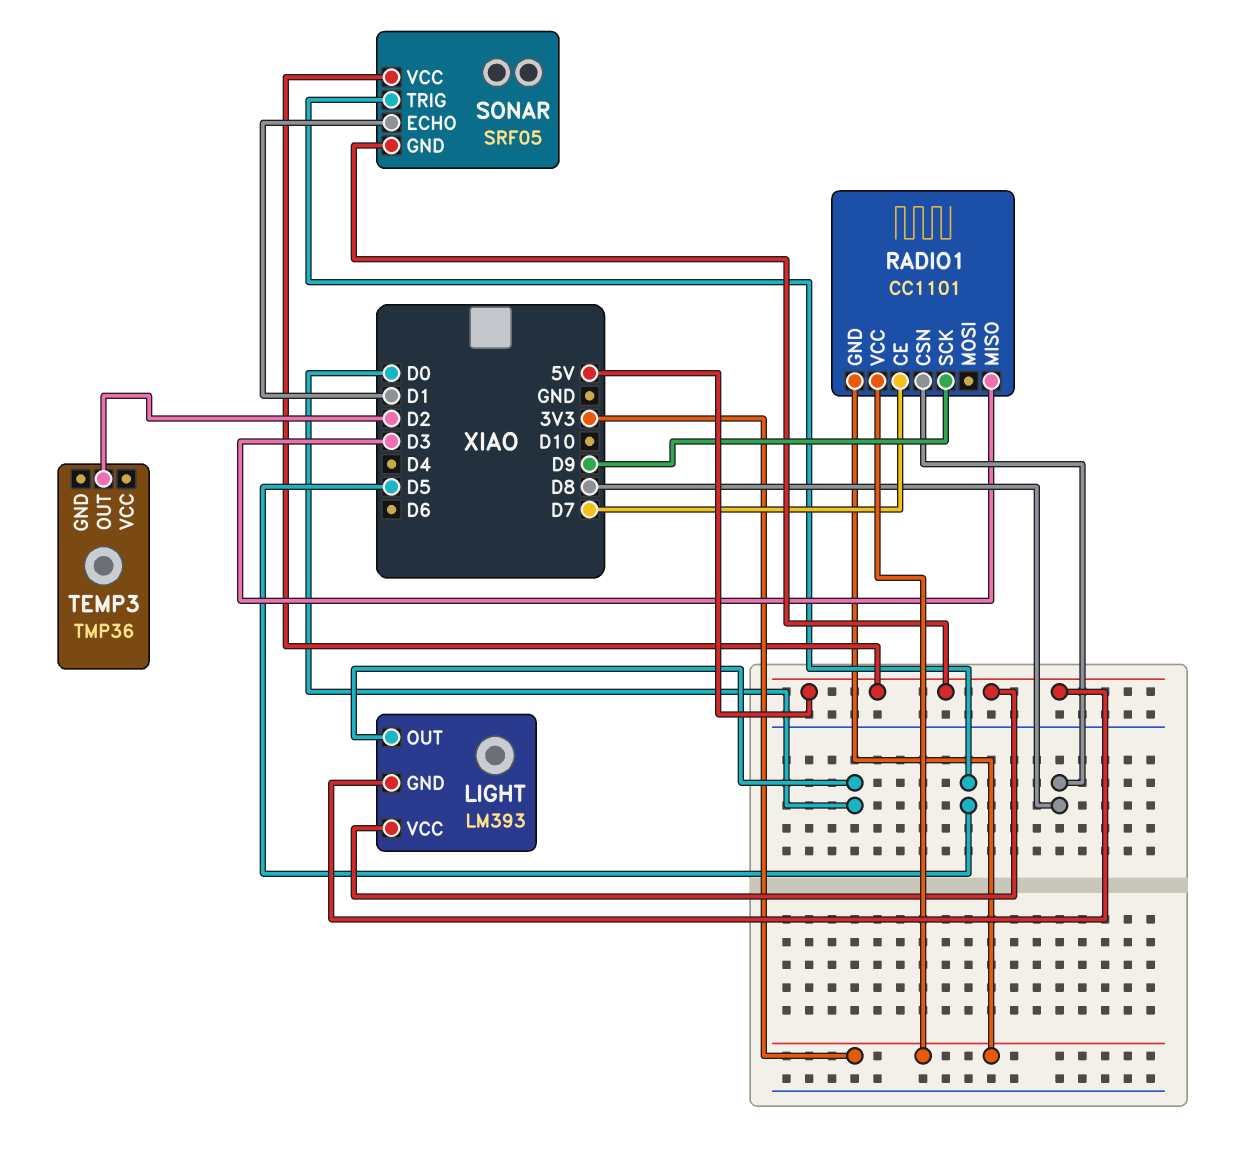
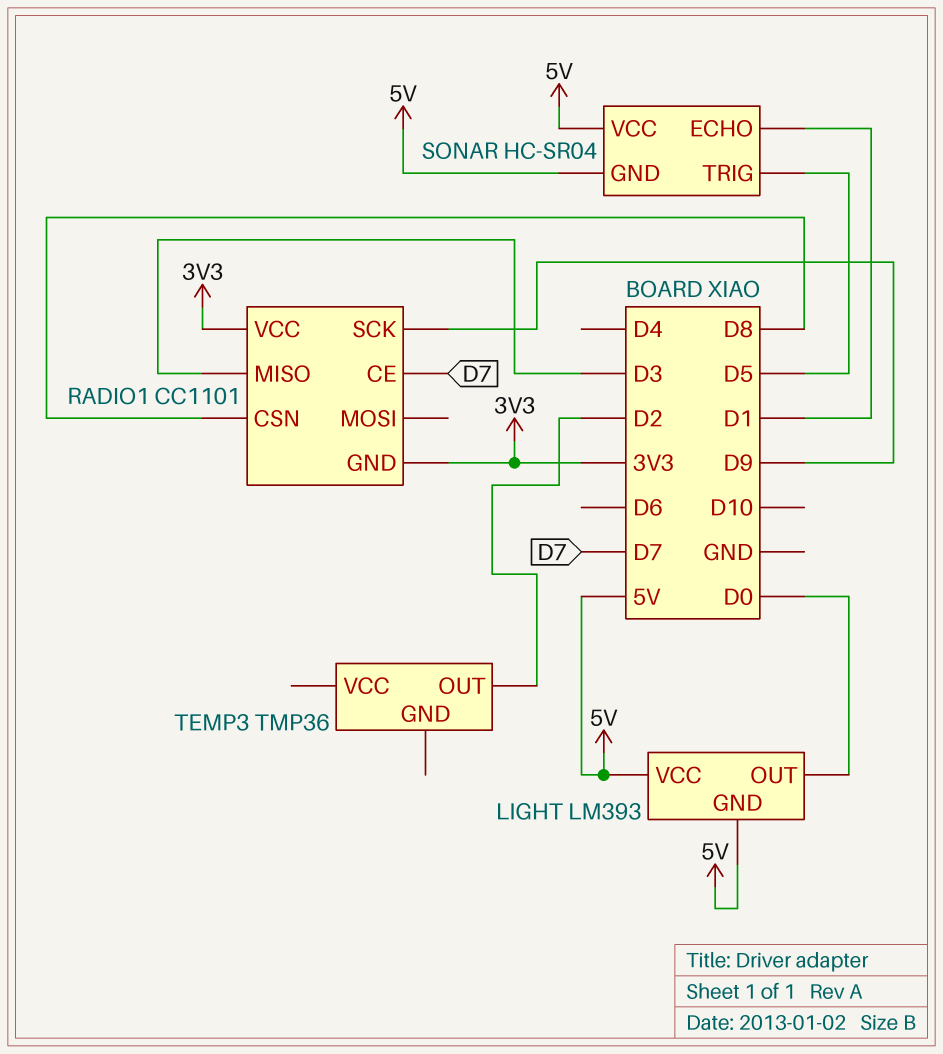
SONAR: SRF05 -> HC-SR04

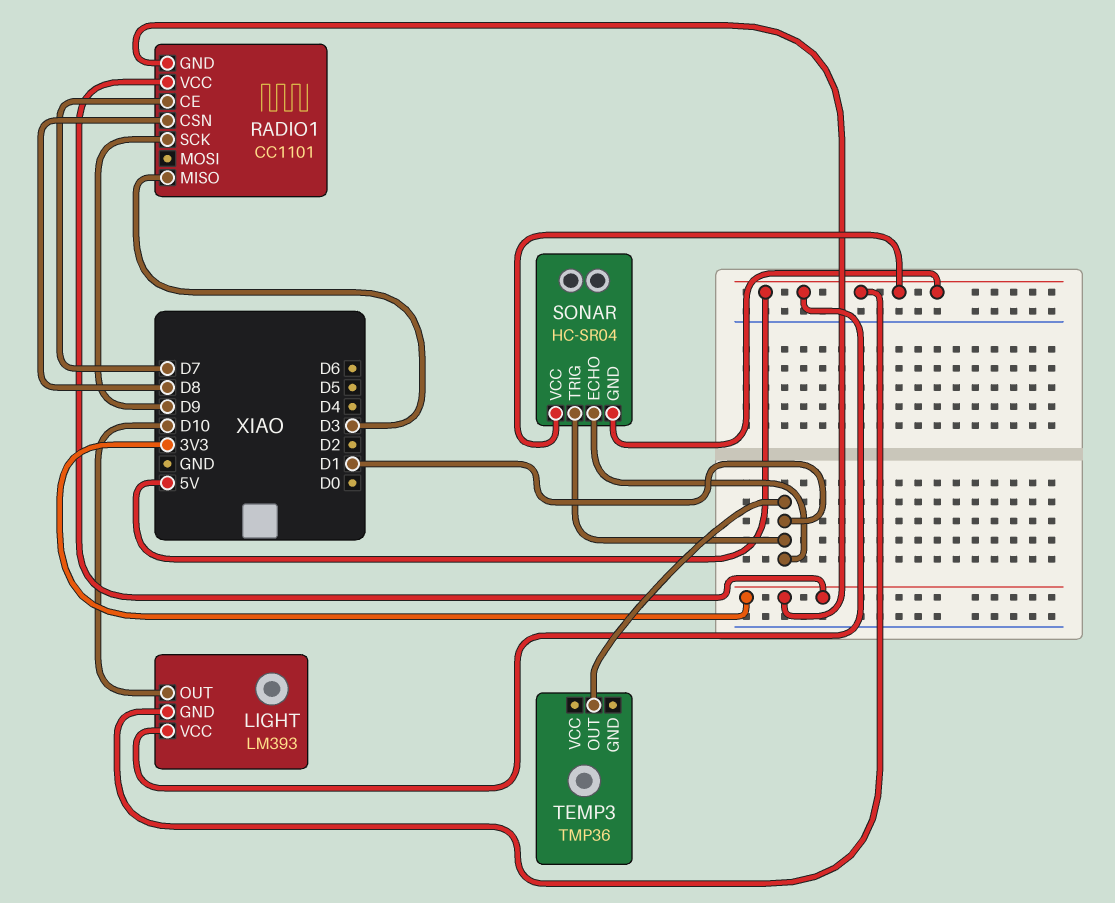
LIGHT pin OUT: D0 -> D10
SONAR pin TRIG: D5 -> D1
TEMP3 pin OUT: D2 -> D1

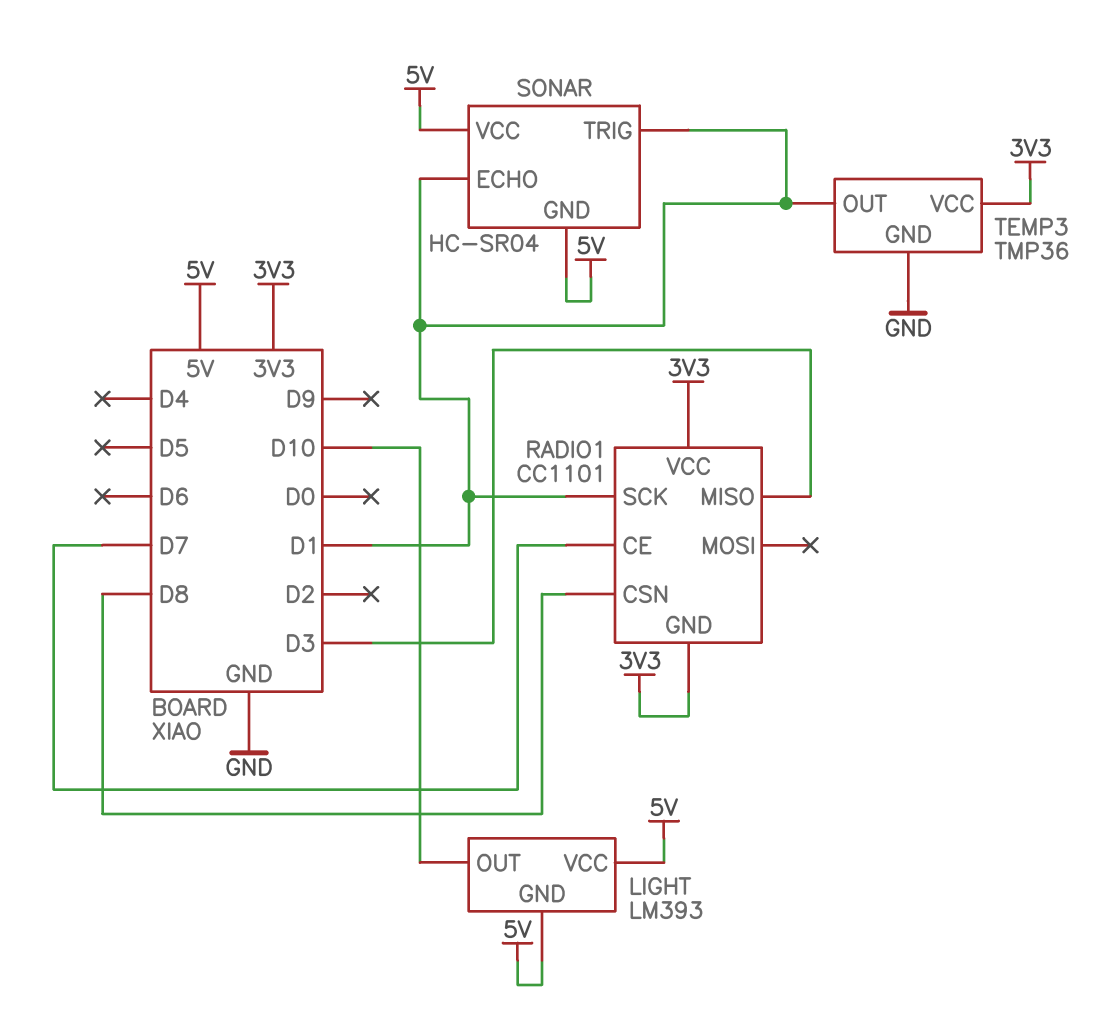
RADIO1 pin SCK: D9 -> D1
TEMP3 pin GND: none -> GND
TEMP3 pin VCC: none -> 3V3

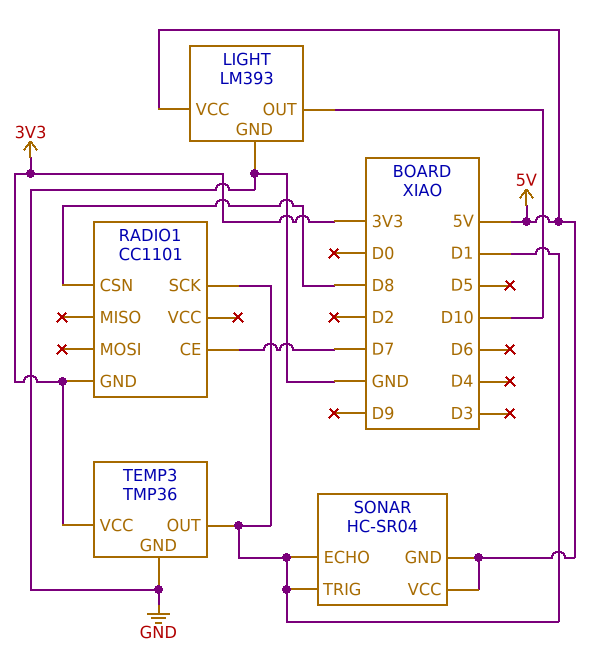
LIGHT pin GND: 5V -> GND
RADIO1 pin MISO: D3 -> none
RADIO1 pin VCC: 3V3 -> none

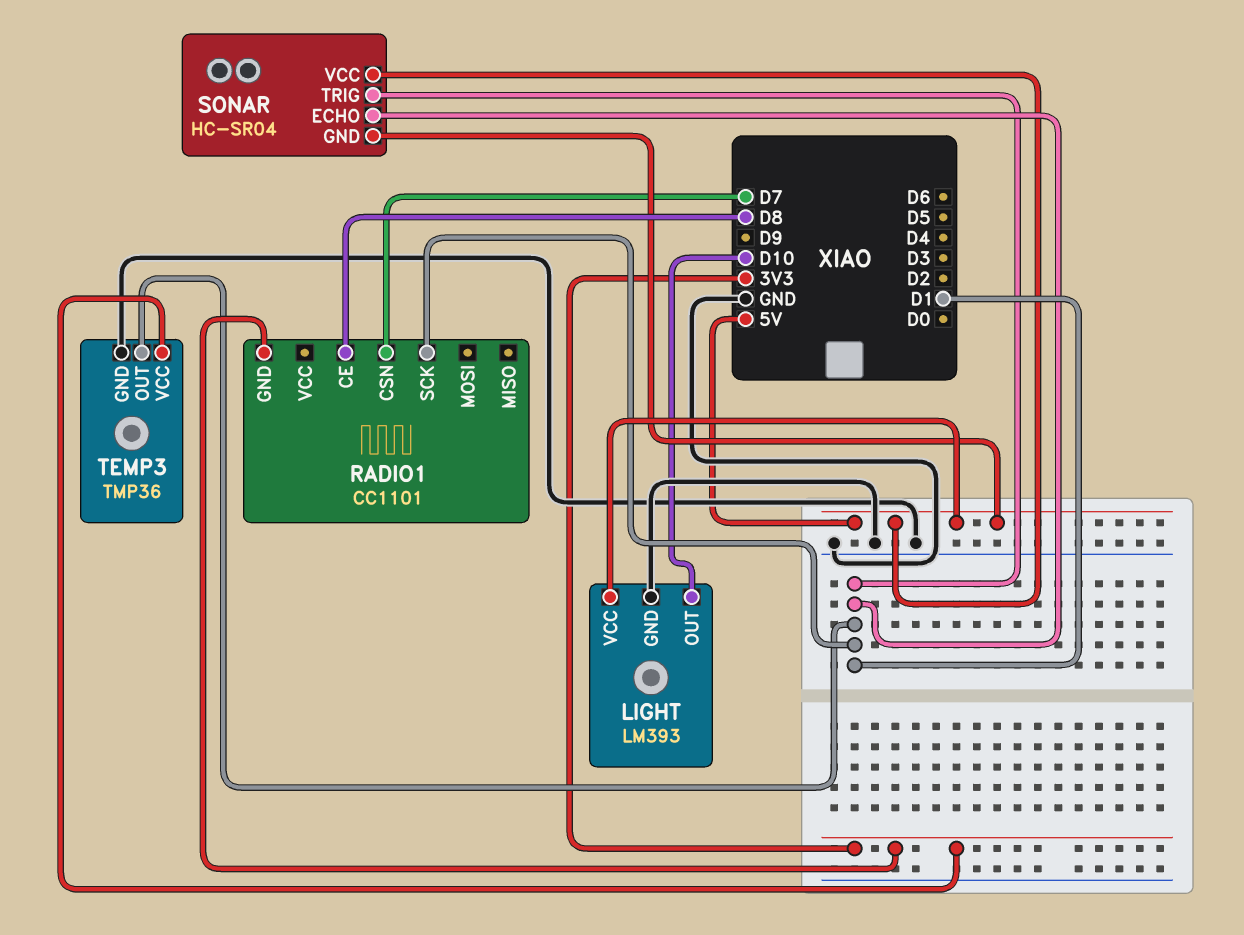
RADIO1 pin CE: D7 -> D8
RADIO1 pin CSN: D8 -> D7

